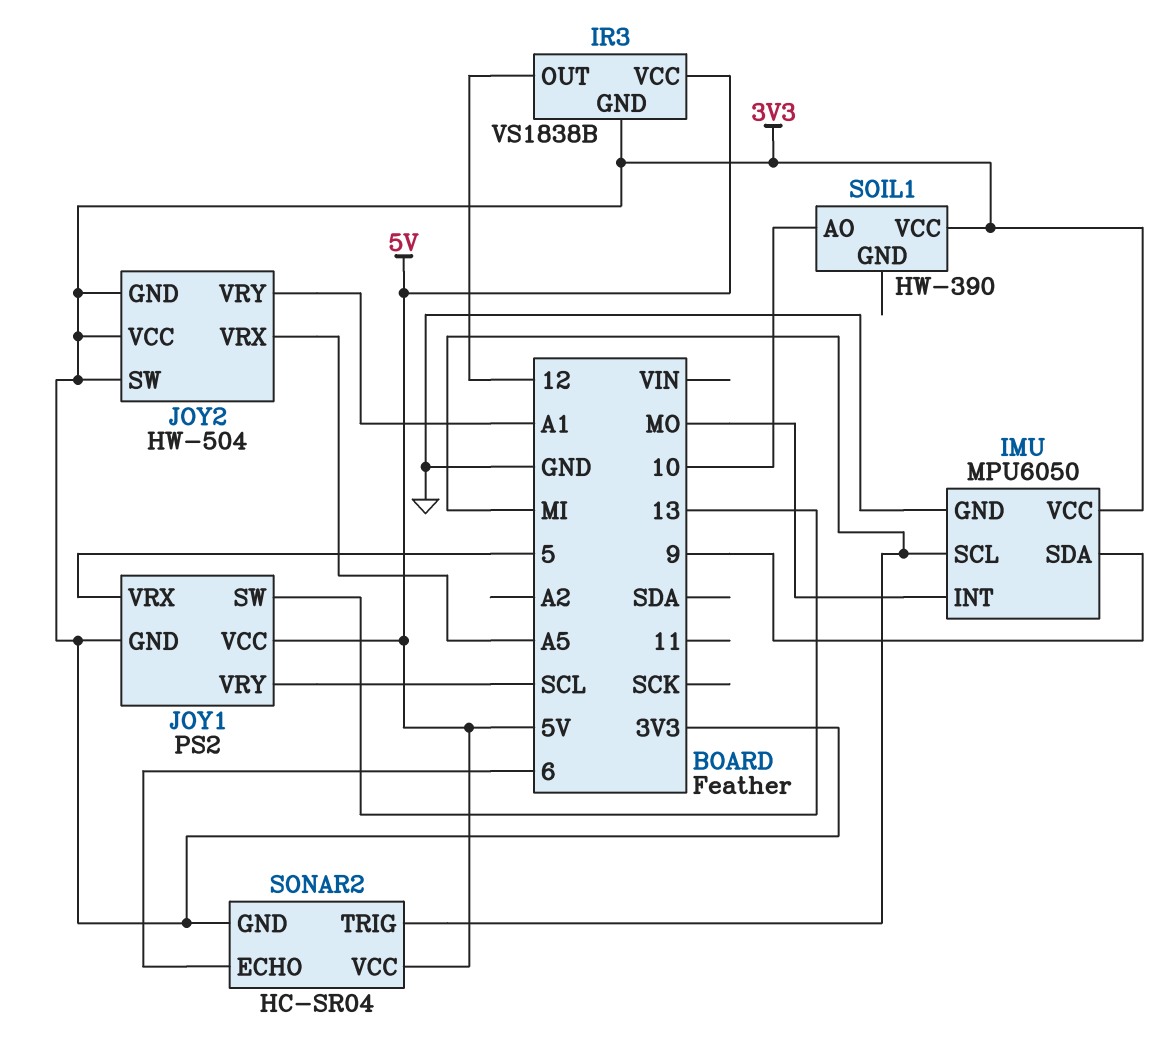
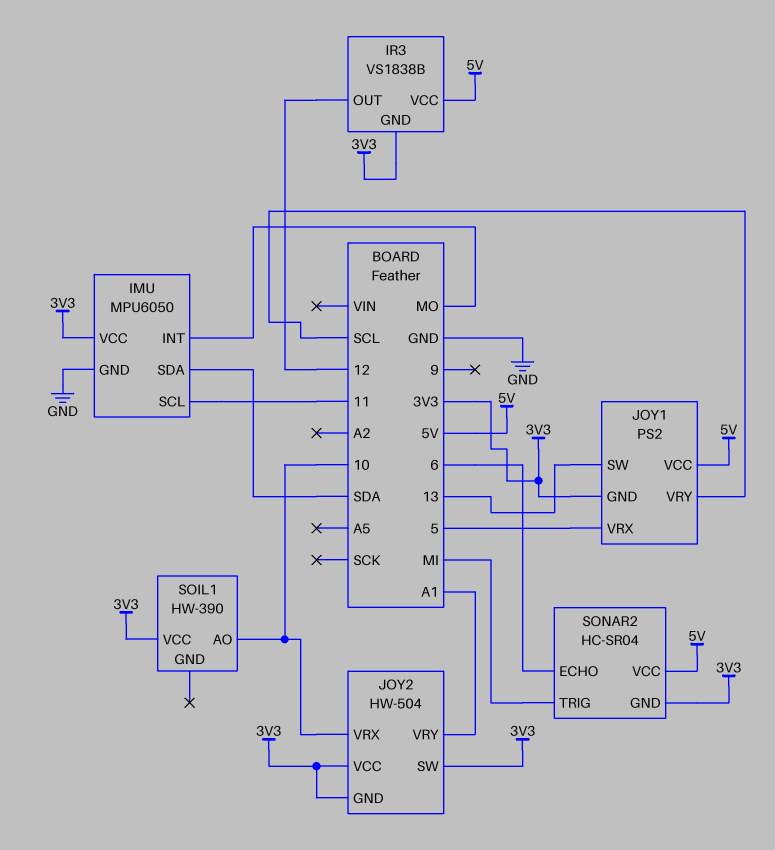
IMU pin SCL: MI -> 11
IMU pin SDA: 9 -> SDA
JOY2 pin VRX: A5 -> 10

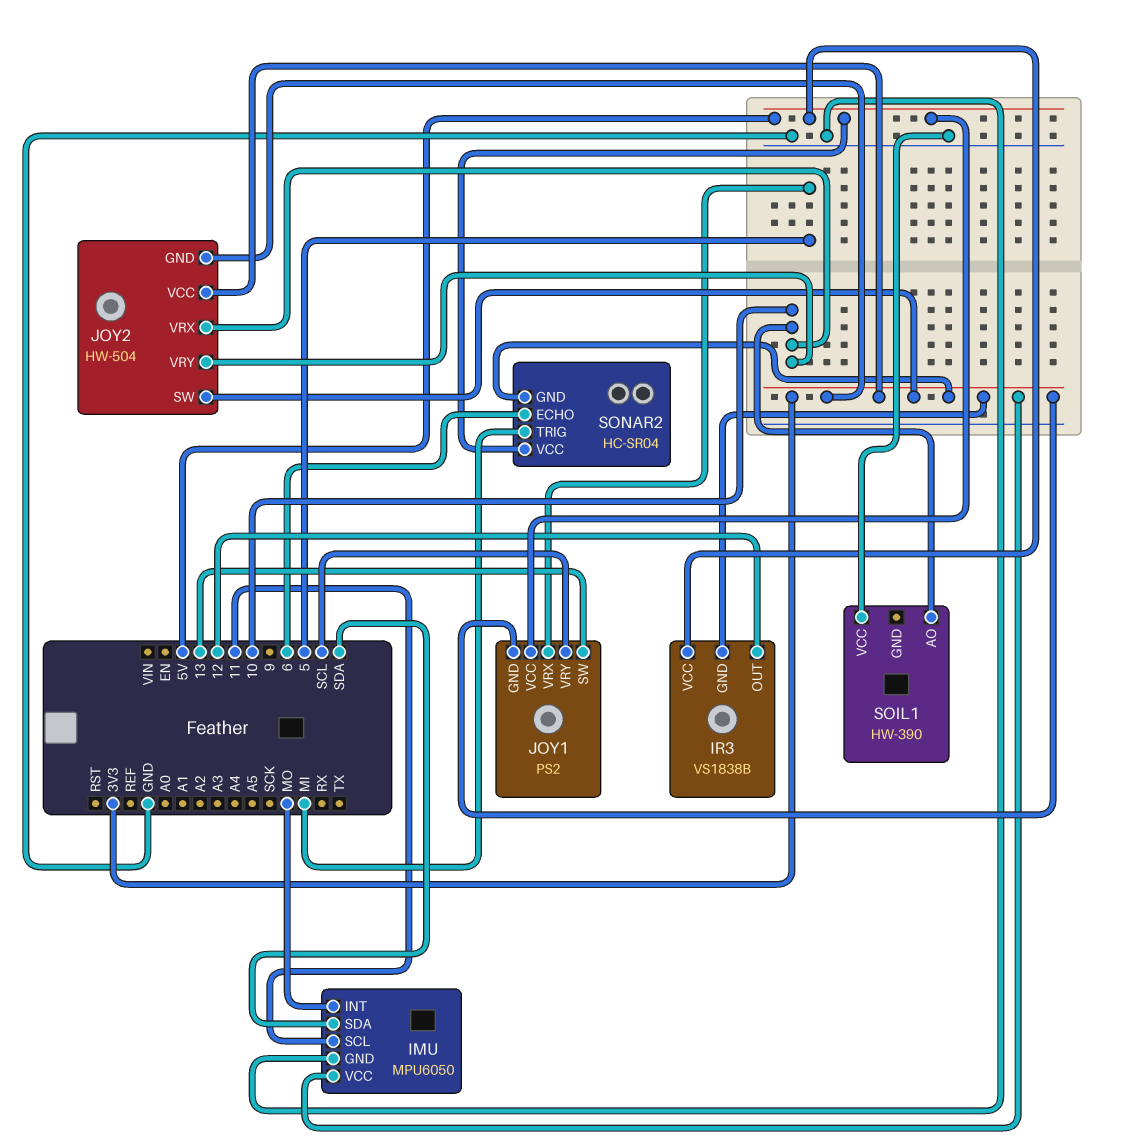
JOY2 pin VRY: A1 -> 10
SOIL1 pin VCC: 3V3 -> GND

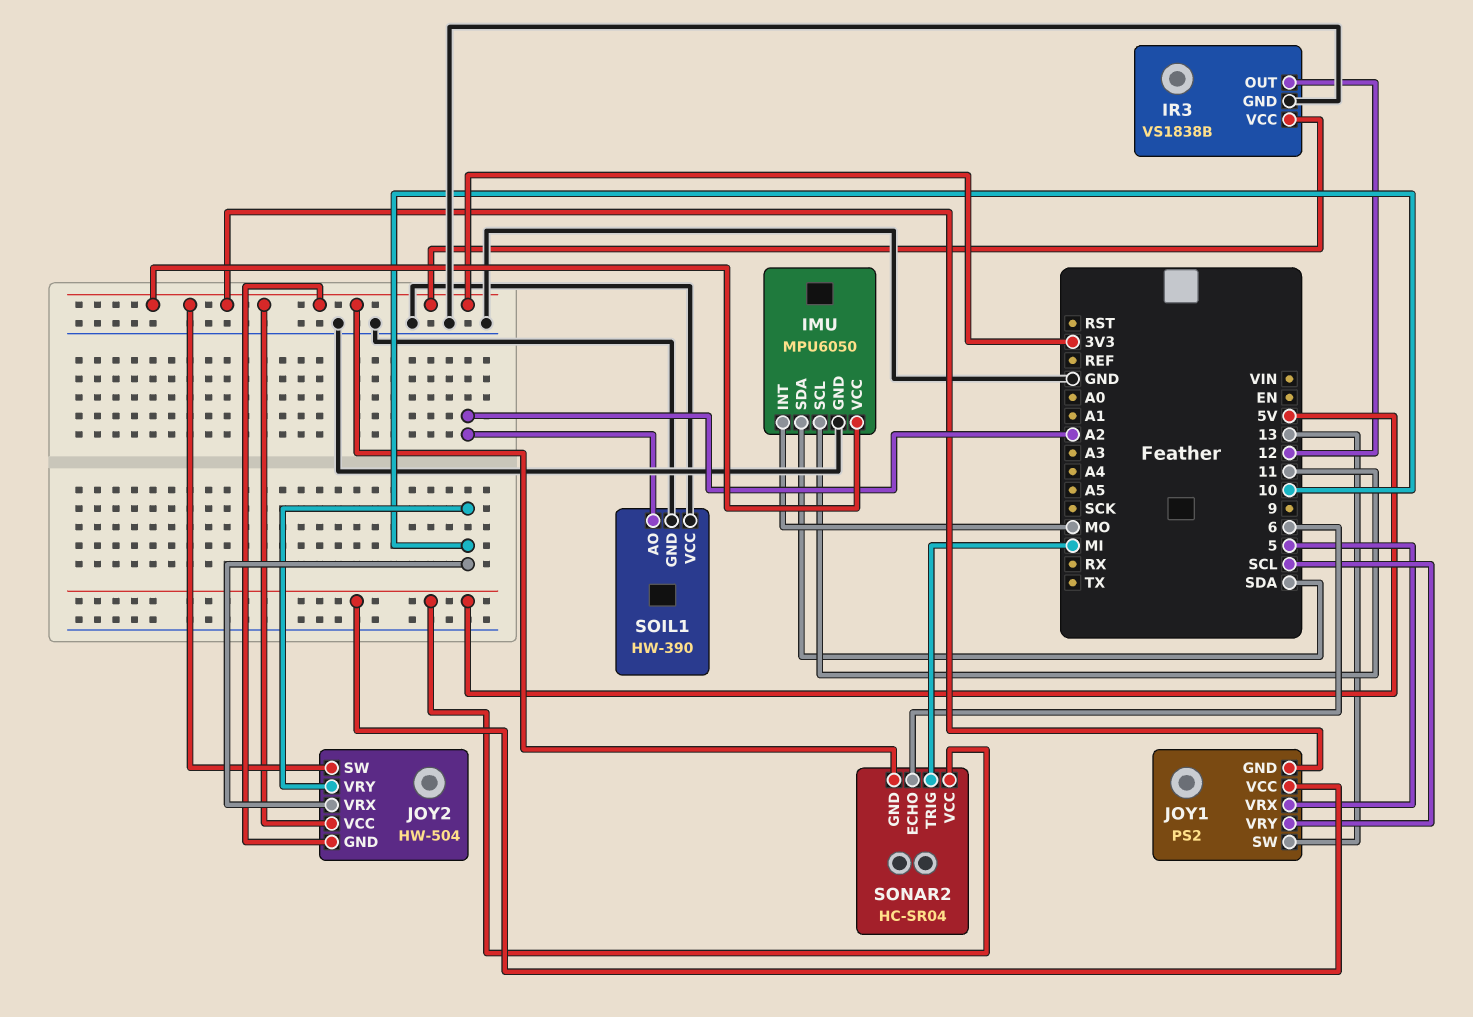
IR3 pin GND: 3V3 -> GND
IR3 pin VCC: 5V -> 3V3
SOIL1 pin AO: 10 -> A2
SOIL1 pin GND: none -> GND

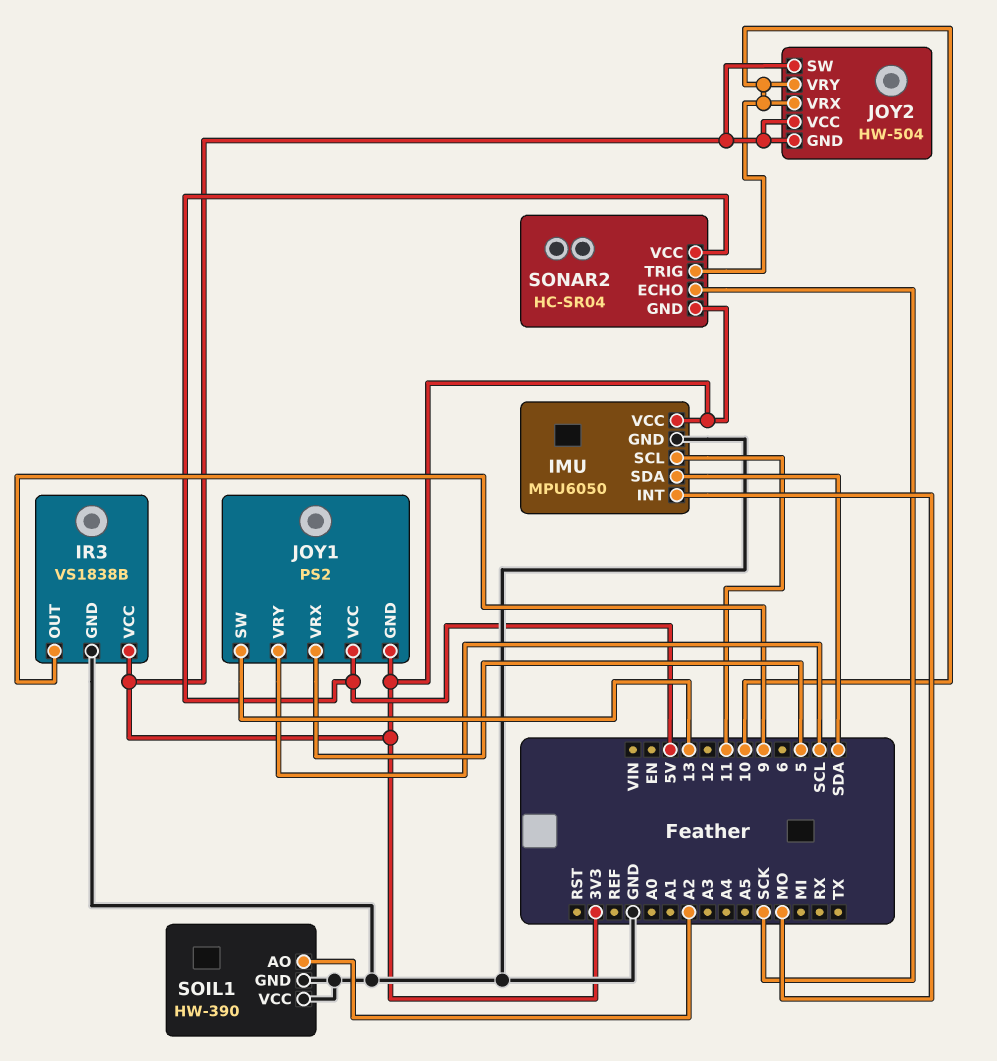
IR3 pin OUT: 12 -> 9
SONAR2 pin ECHO: 6 -> SCK
SONAR2 pin TRIG: MI -> 10

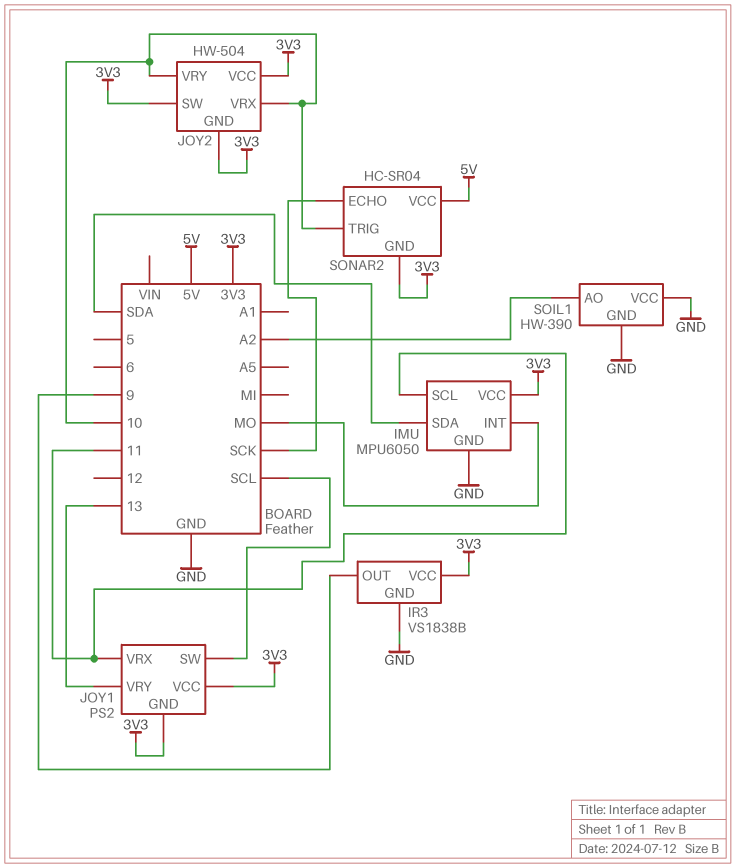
JOY1 pin SW: 13 -> SCL
JOY1 pin VCC: 5V -> 3V3
JOY1 pin VRX: 5 -> 11
JOY1 pin VRY: SCL -> 13

